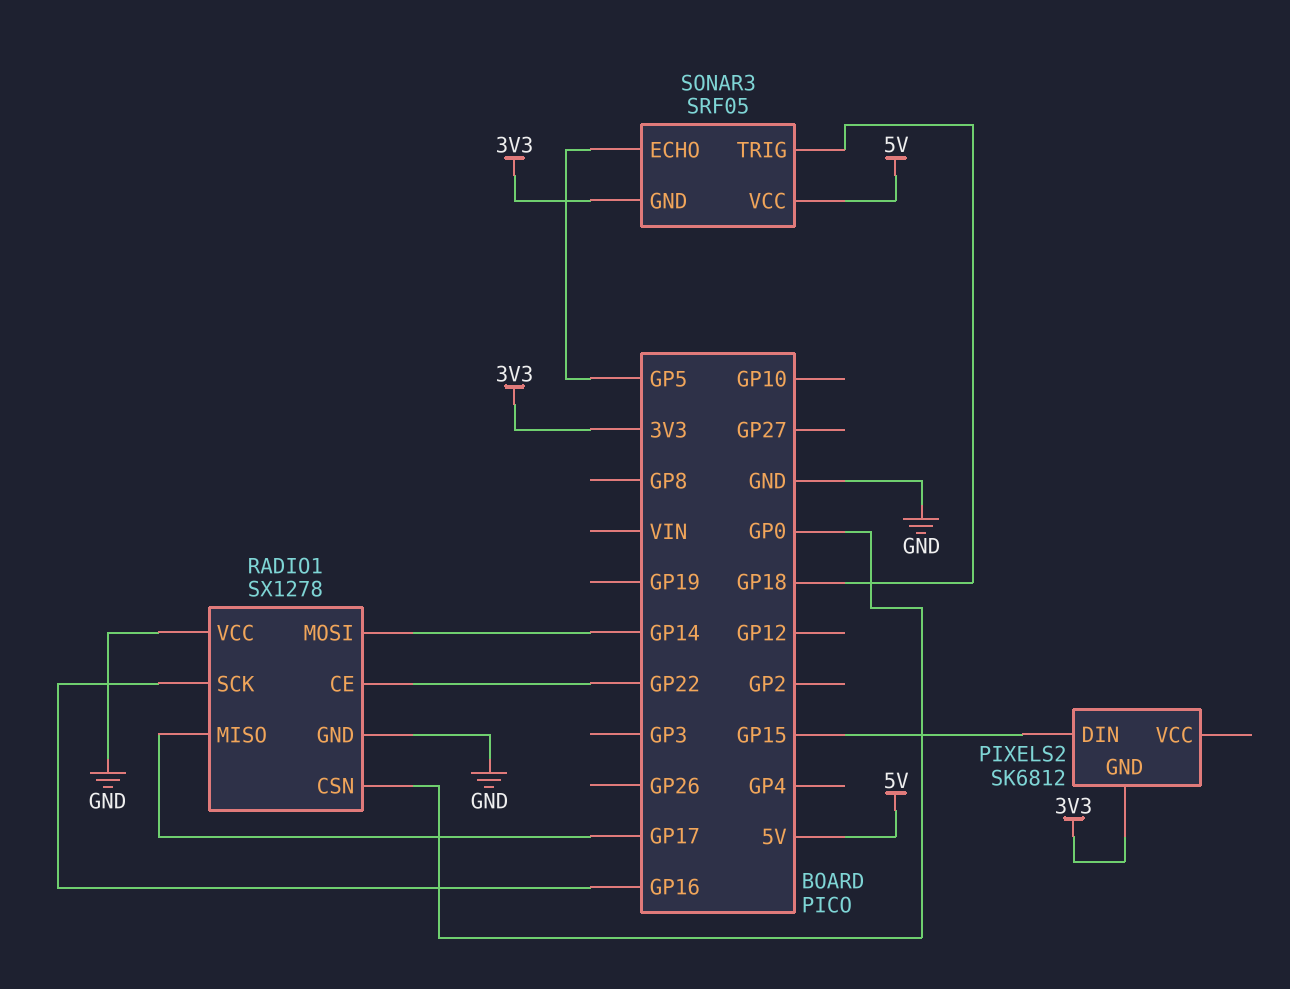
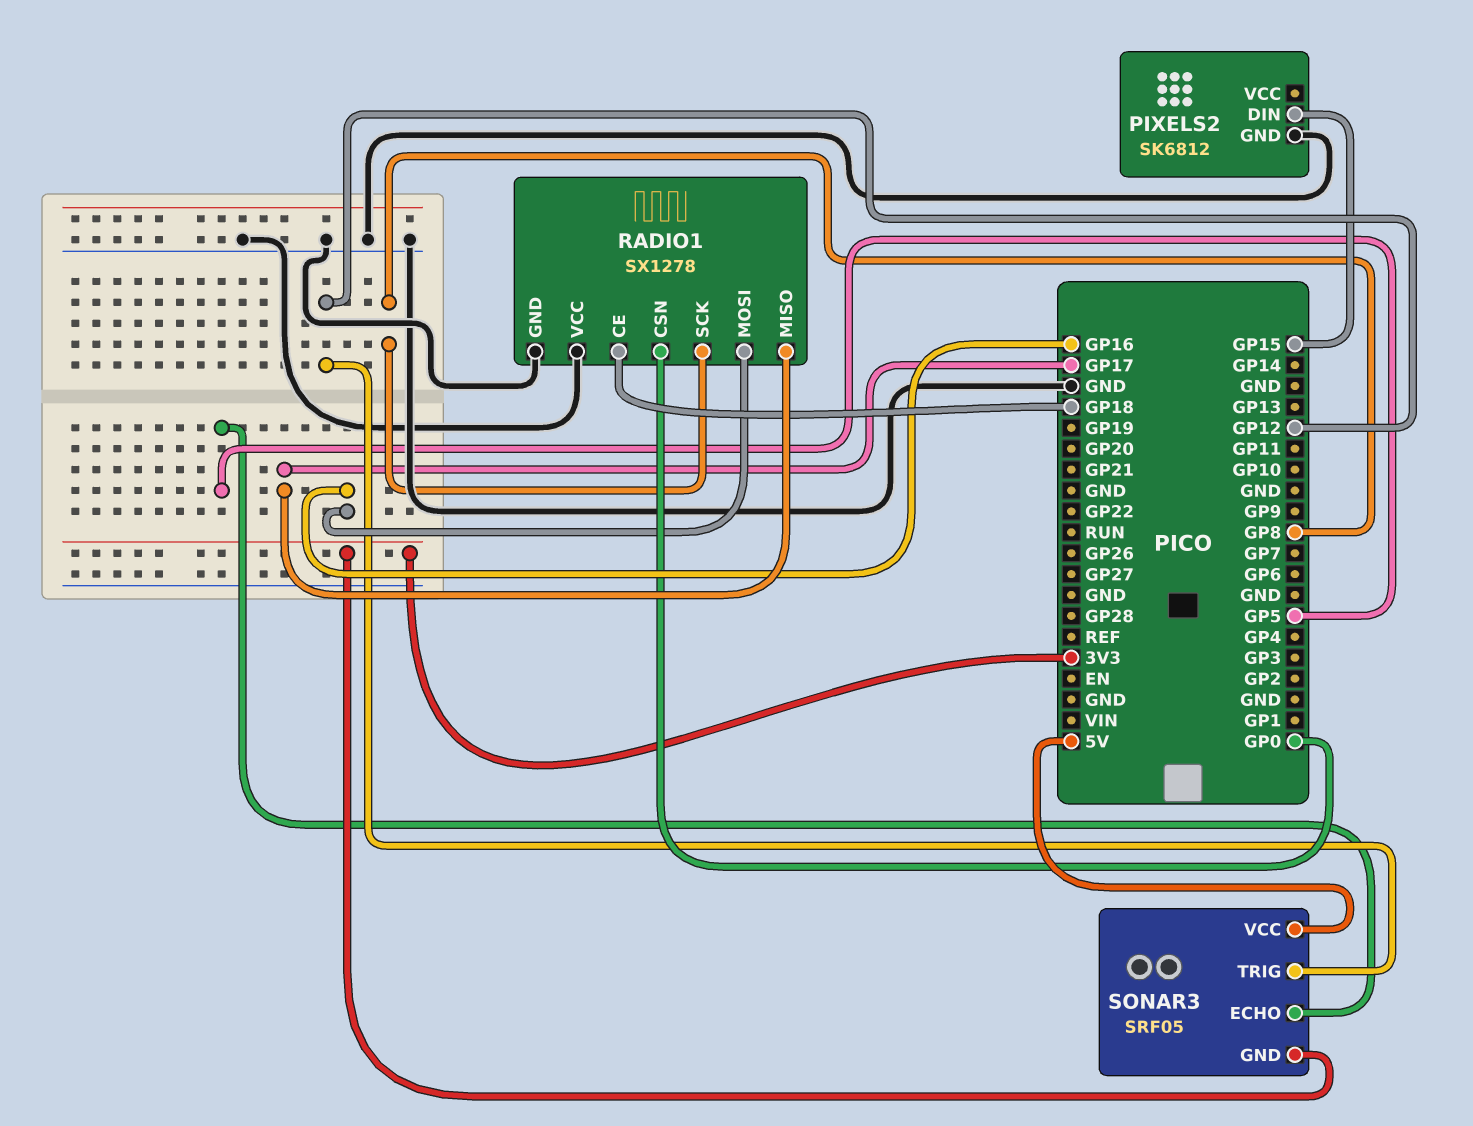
PIXELS2 pin GND: 3V3 -> GND
RADIO1 pin CE: GP22 -> GP18
RADIO1 pin MOSI: GP14 -> GP16
RADIO1 pin SCK: GP16 -> GP8
SONAR3 pin TRIG: GP18 -> GP12

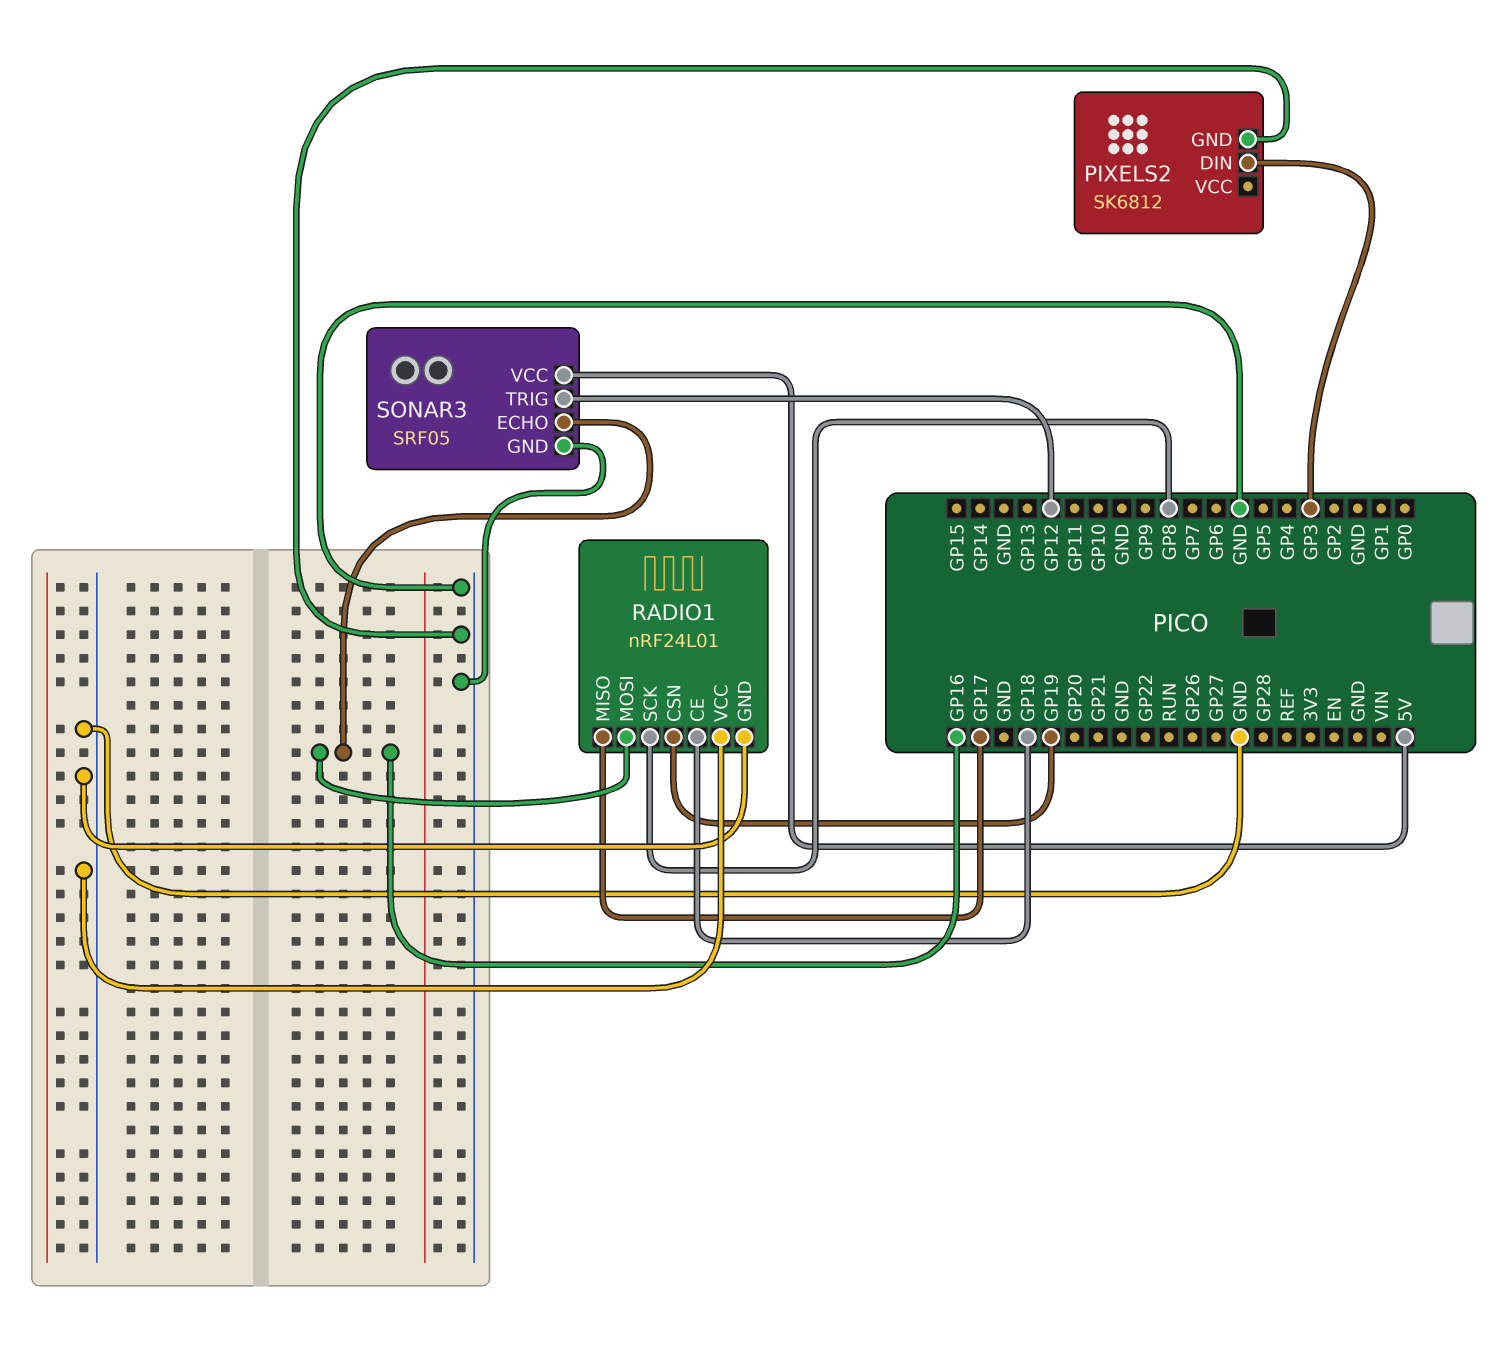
PIXELS2 pin DIN: GP15 -> GP3
RADIO1: SX1278 -> nRF24L01
RADIO1 pin CSN: GP0 -> GP19
SONAR3 pin ECHO: GP5 -> GP16
SONAR3 pin GND: 3V3 -> GND

